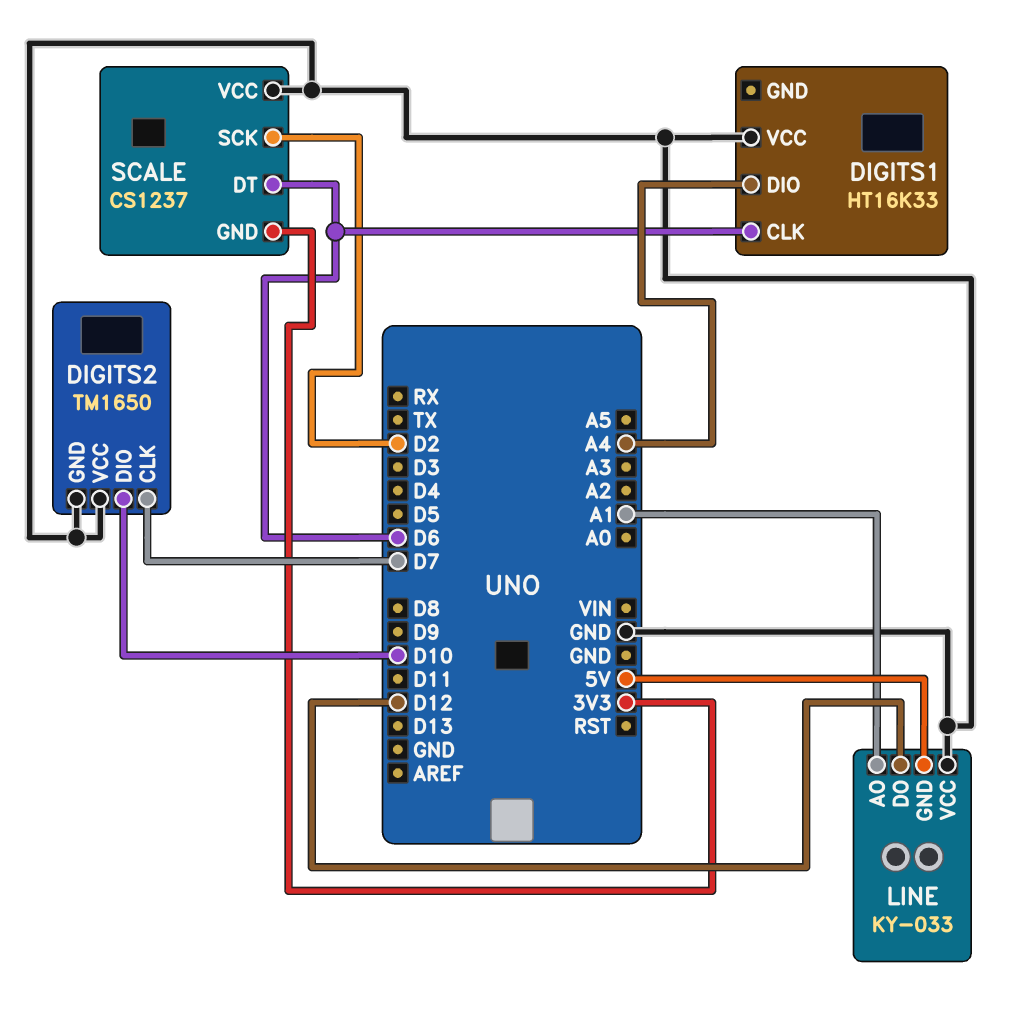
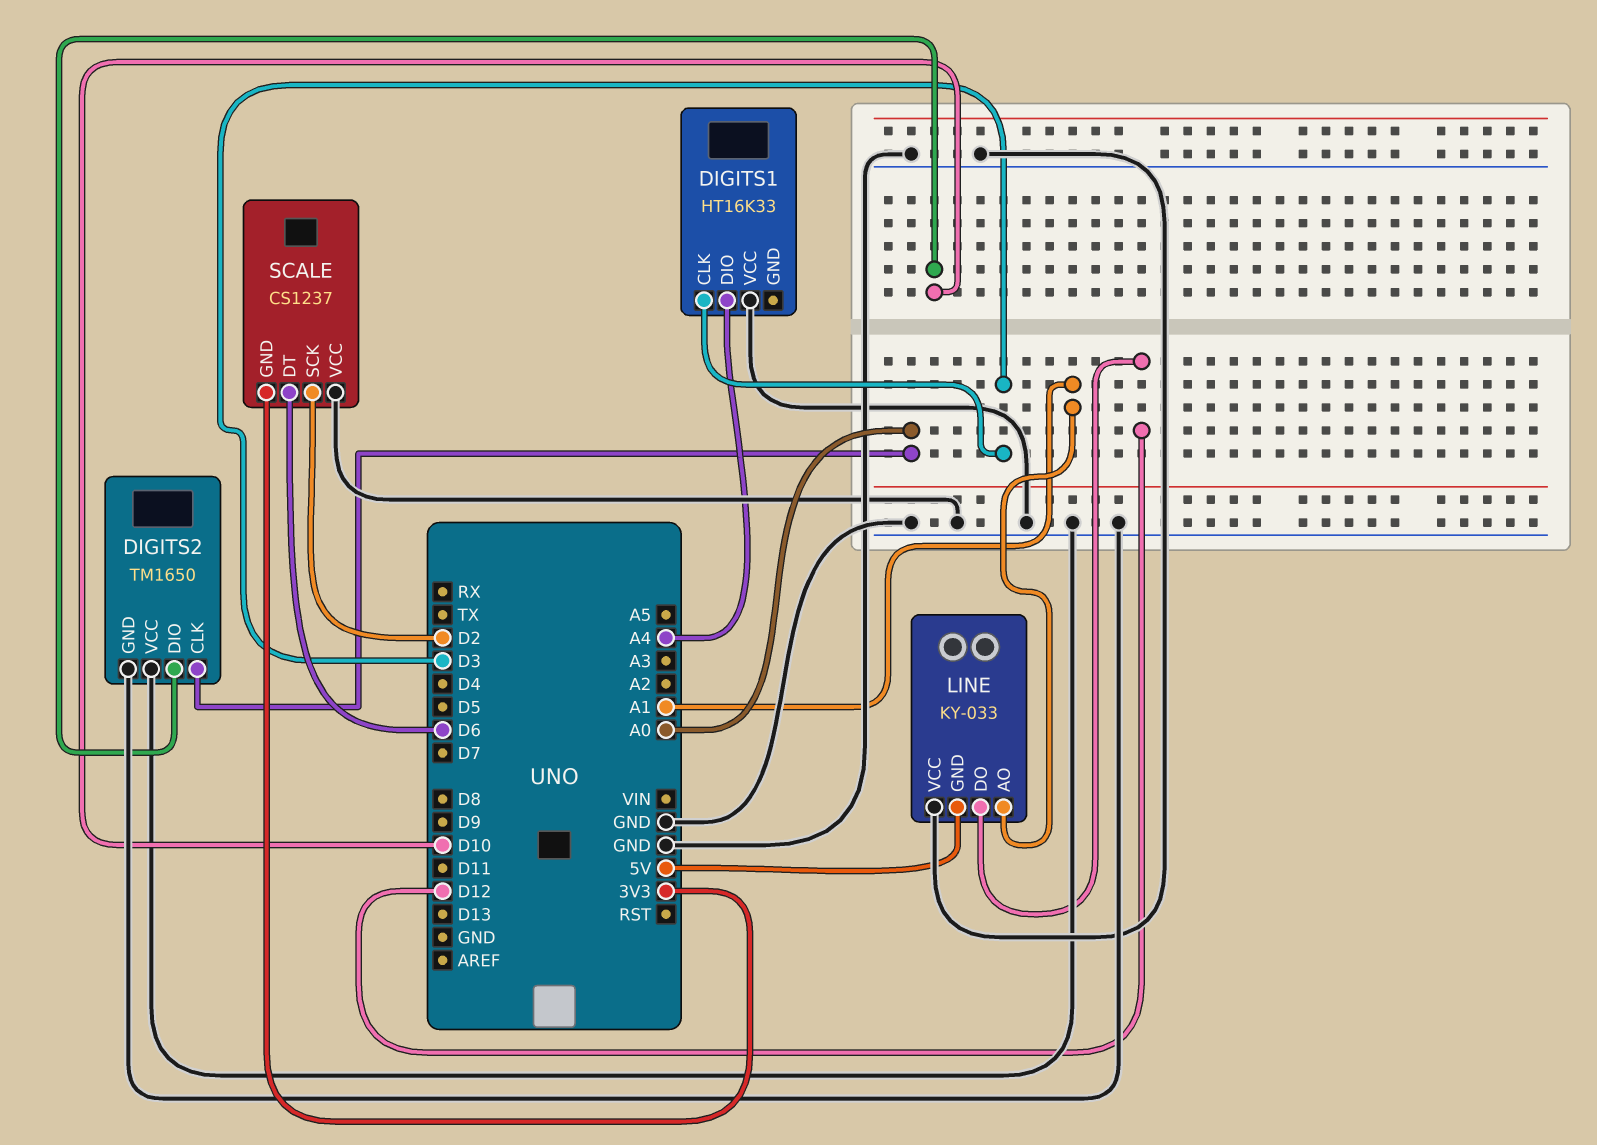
DIGITS1 pin CLK: D6 -> D3
DIGITS2 pin CLK: D7 -> A0

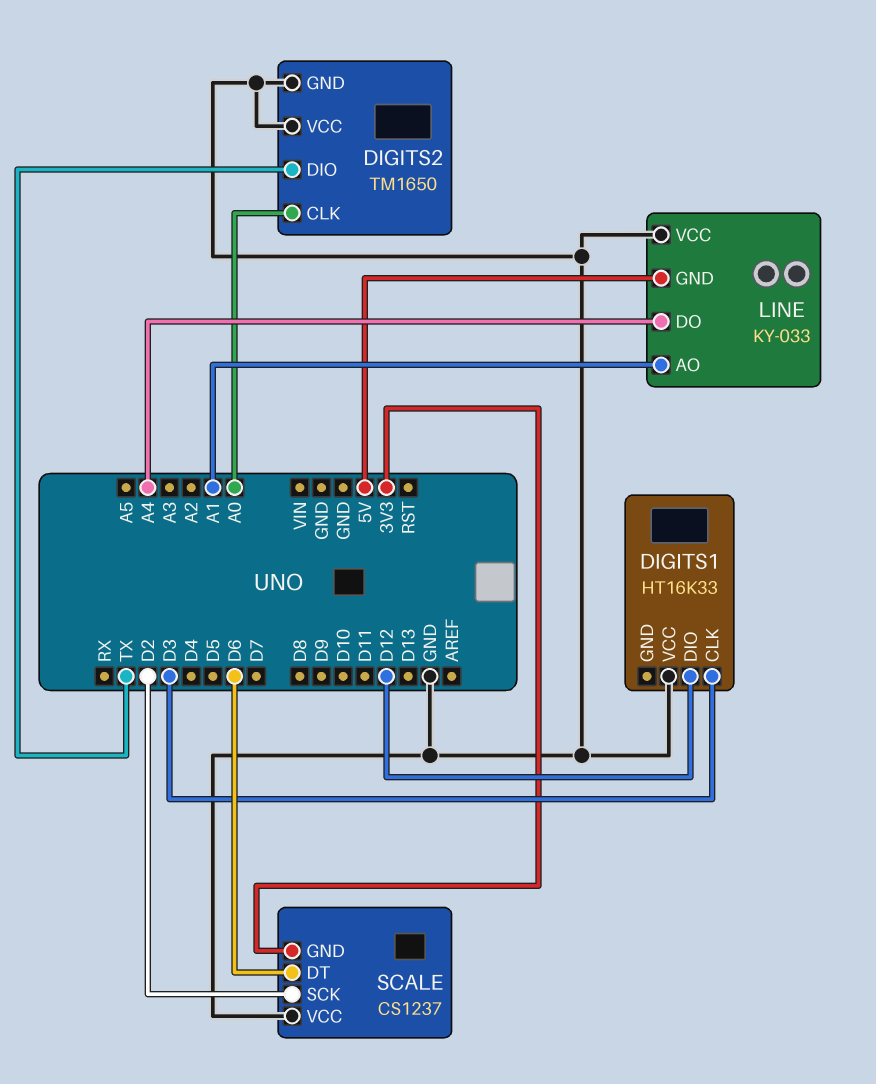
DIGITS1 pin DIO: A4 -> D12
DIGITS2 pin DIO: D10 -> TX
LINE pin DO: D12 -> A4

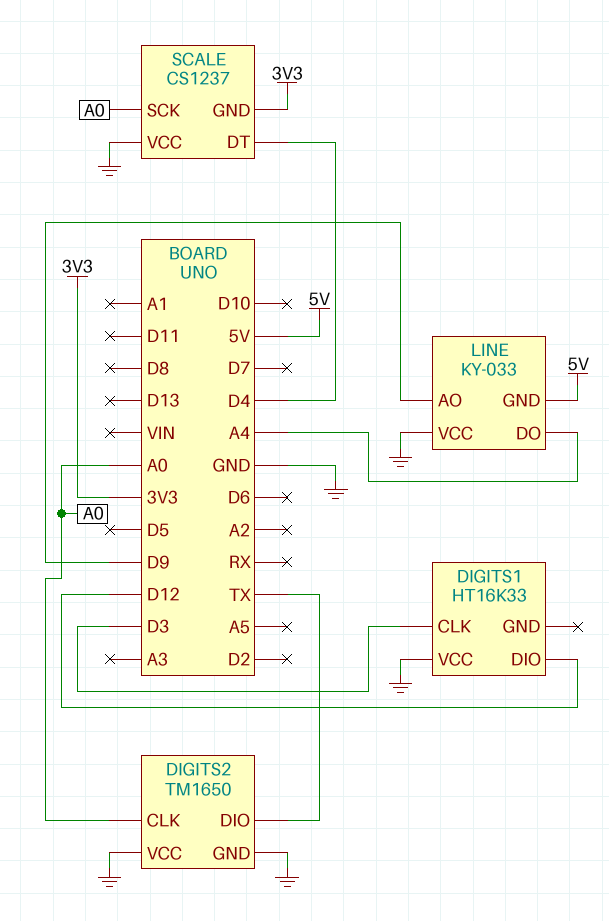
LINE pin AO: A1 -> D9
SCALE pin DT: D6 -> D4
SCALE pin SCK: D2 -> A0

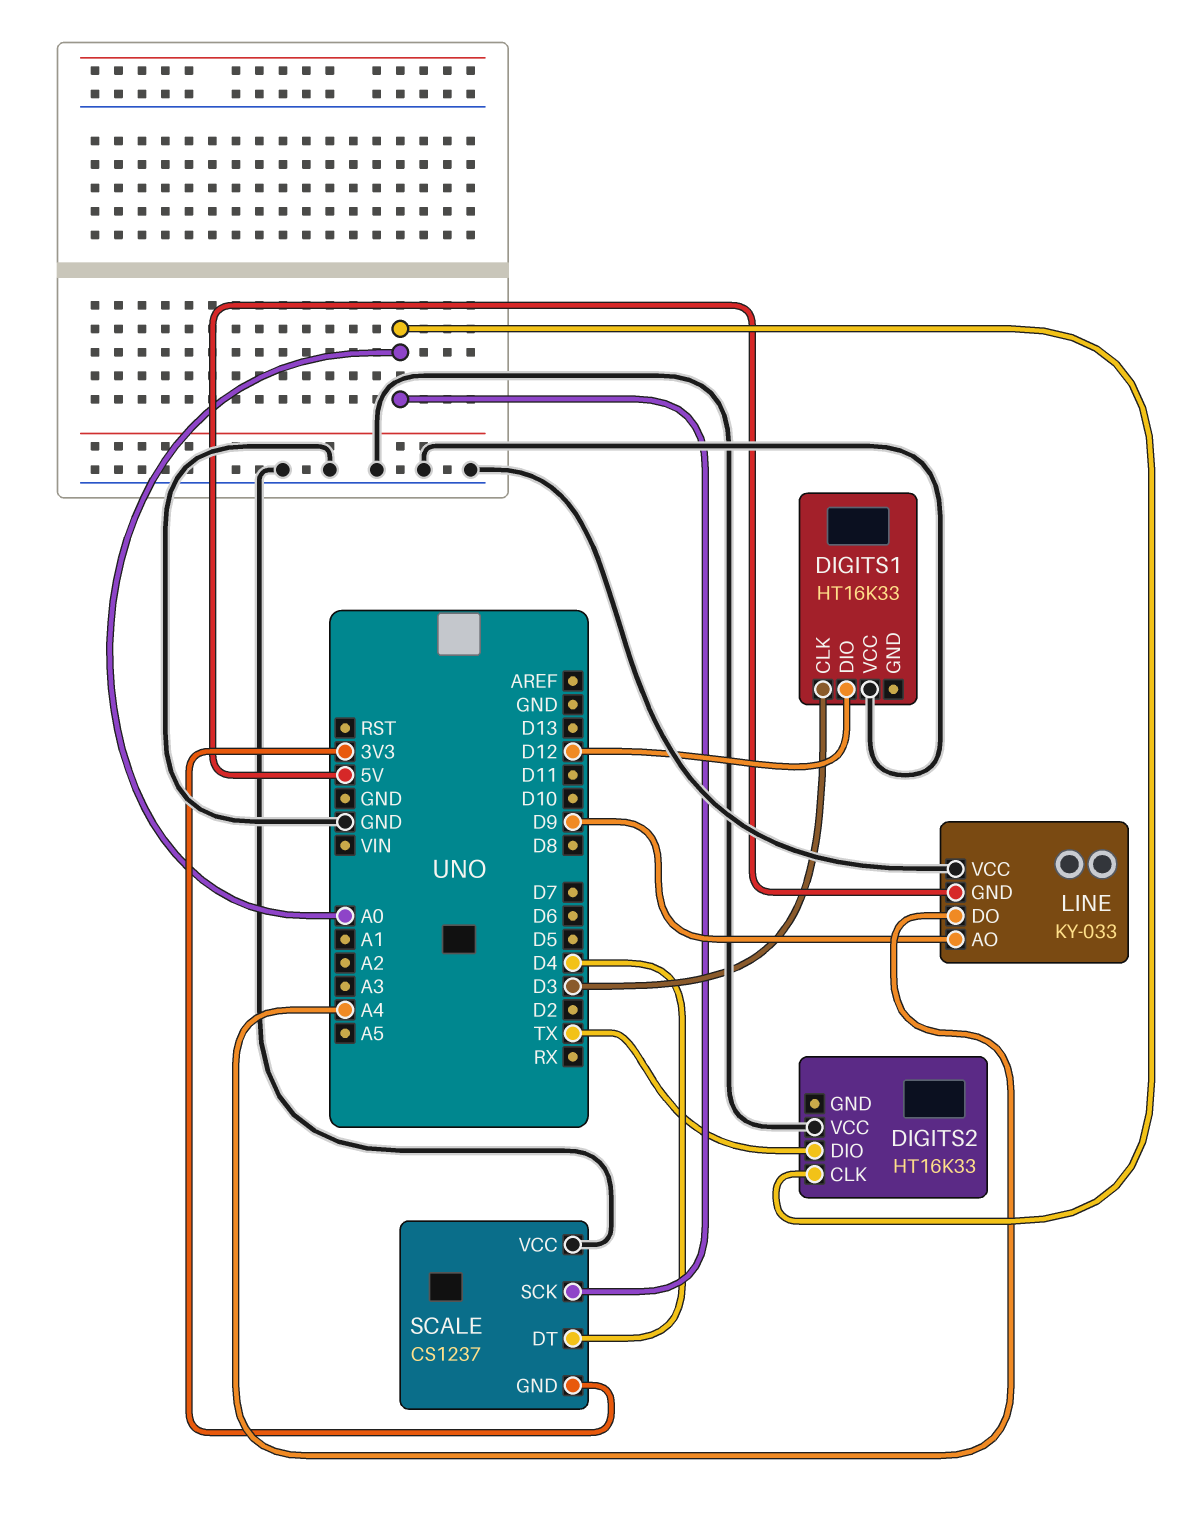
DIGITS2: TM1650 -> HT16K33
DIGITS2 pin GND: GND -> none

